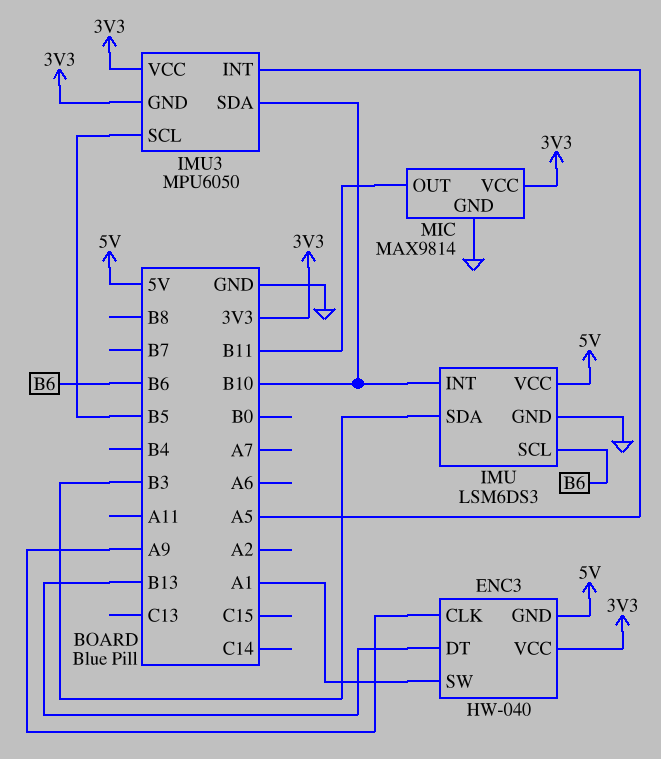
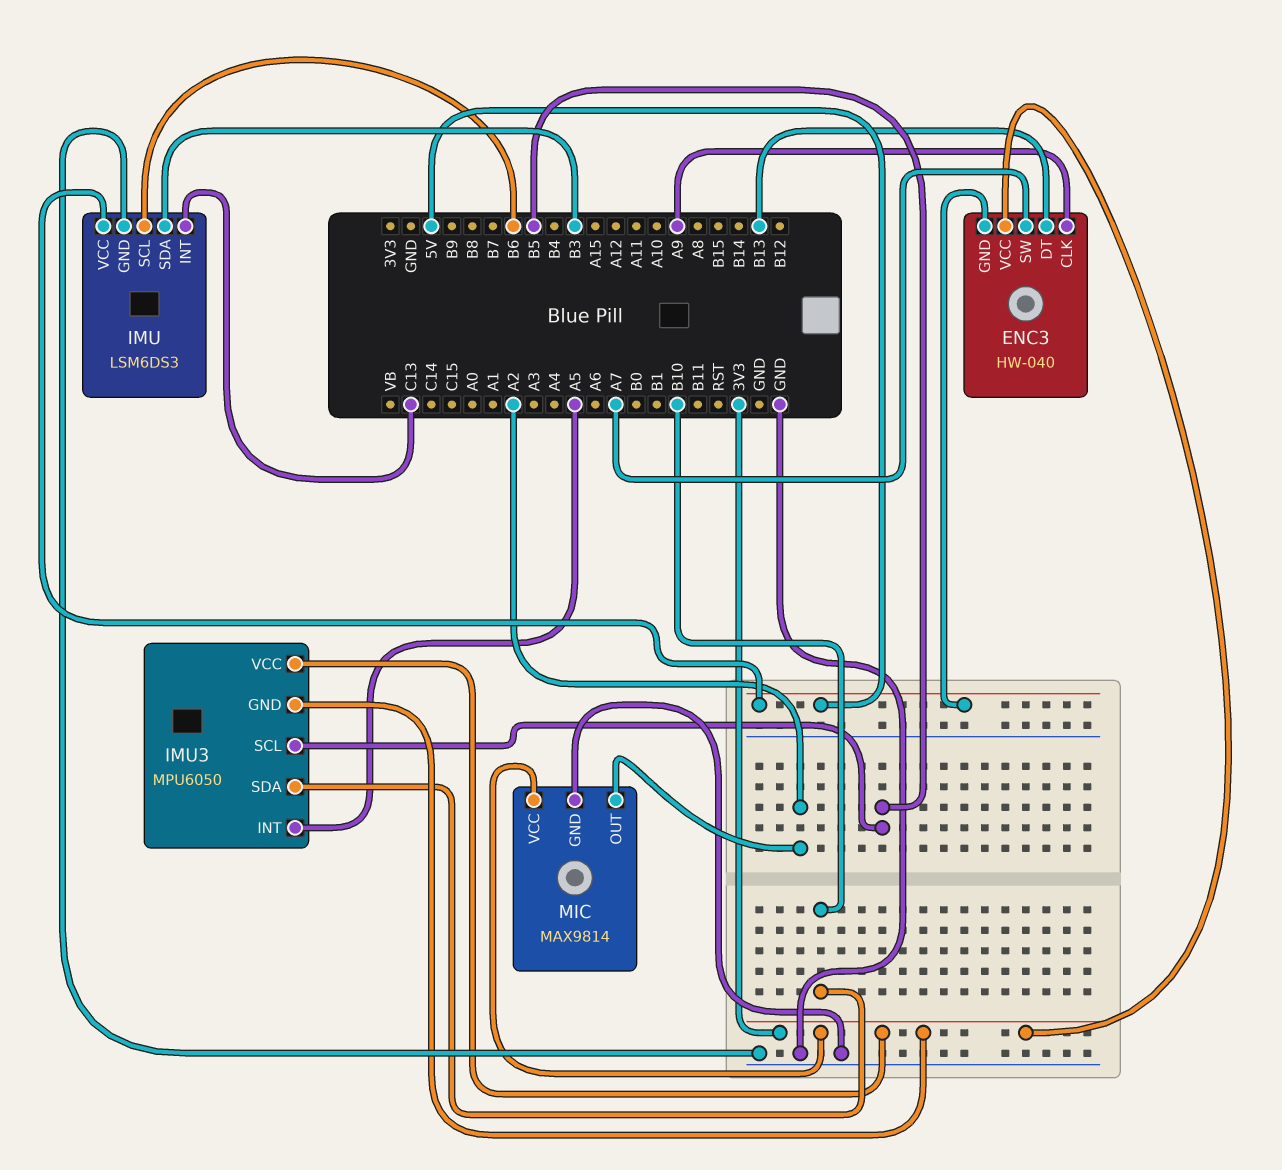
ENC3 pin SW: A1 -> A7
IMU pin INT: B10 -> C13
MIC pin OUT: B11 -> A2

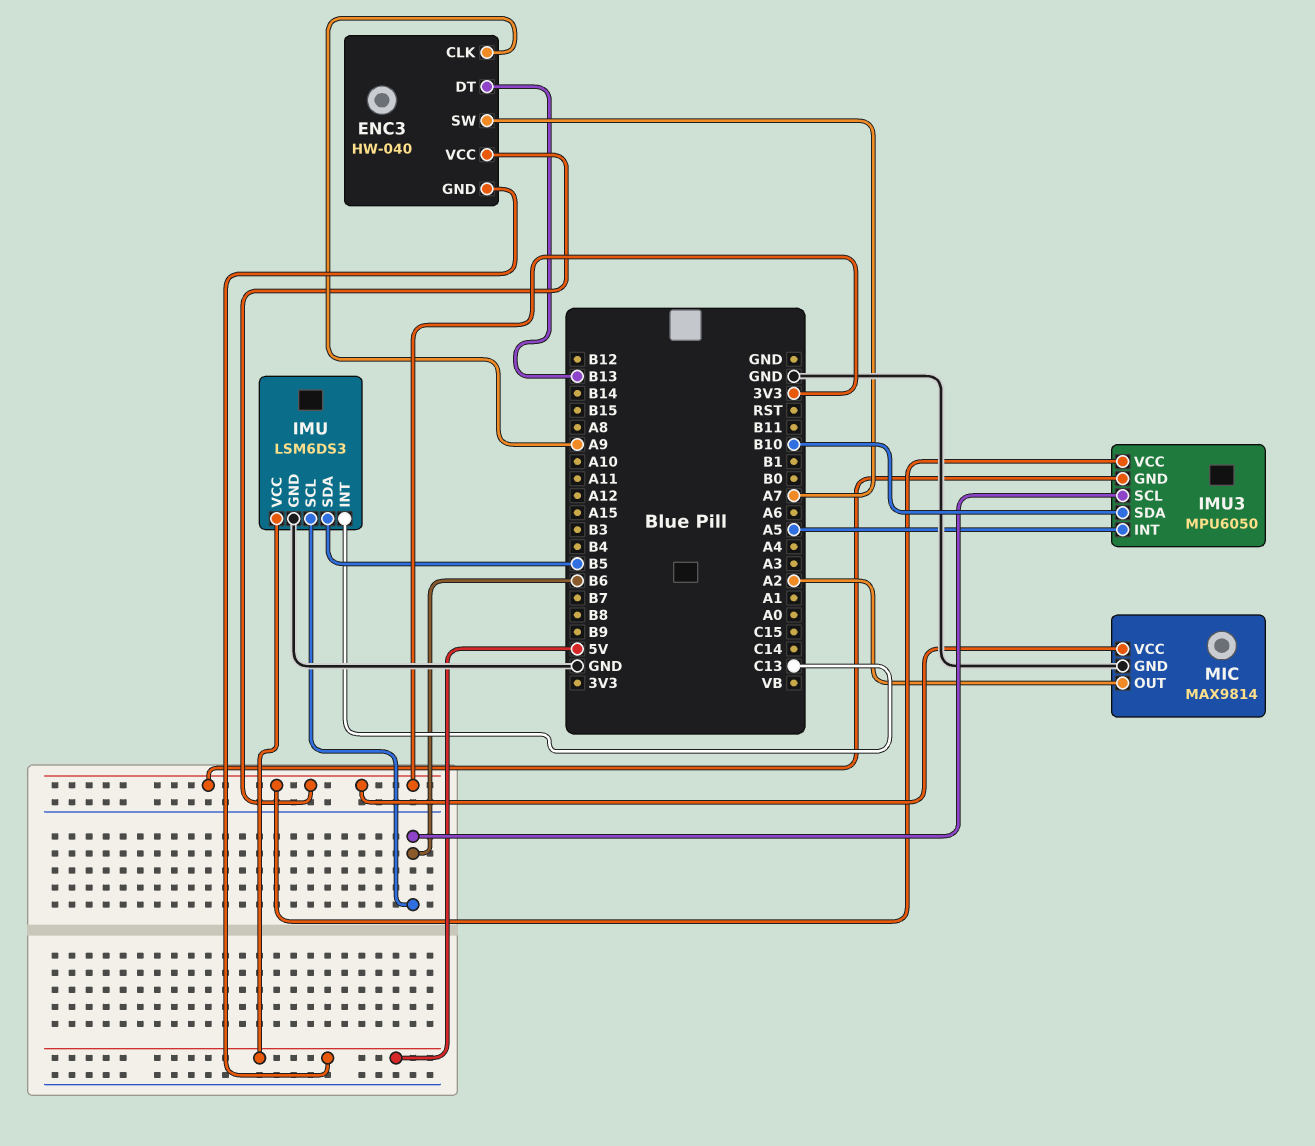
IMU pin SDA: B3 -> B5
IMU3 pin SCL: B5 -> B6

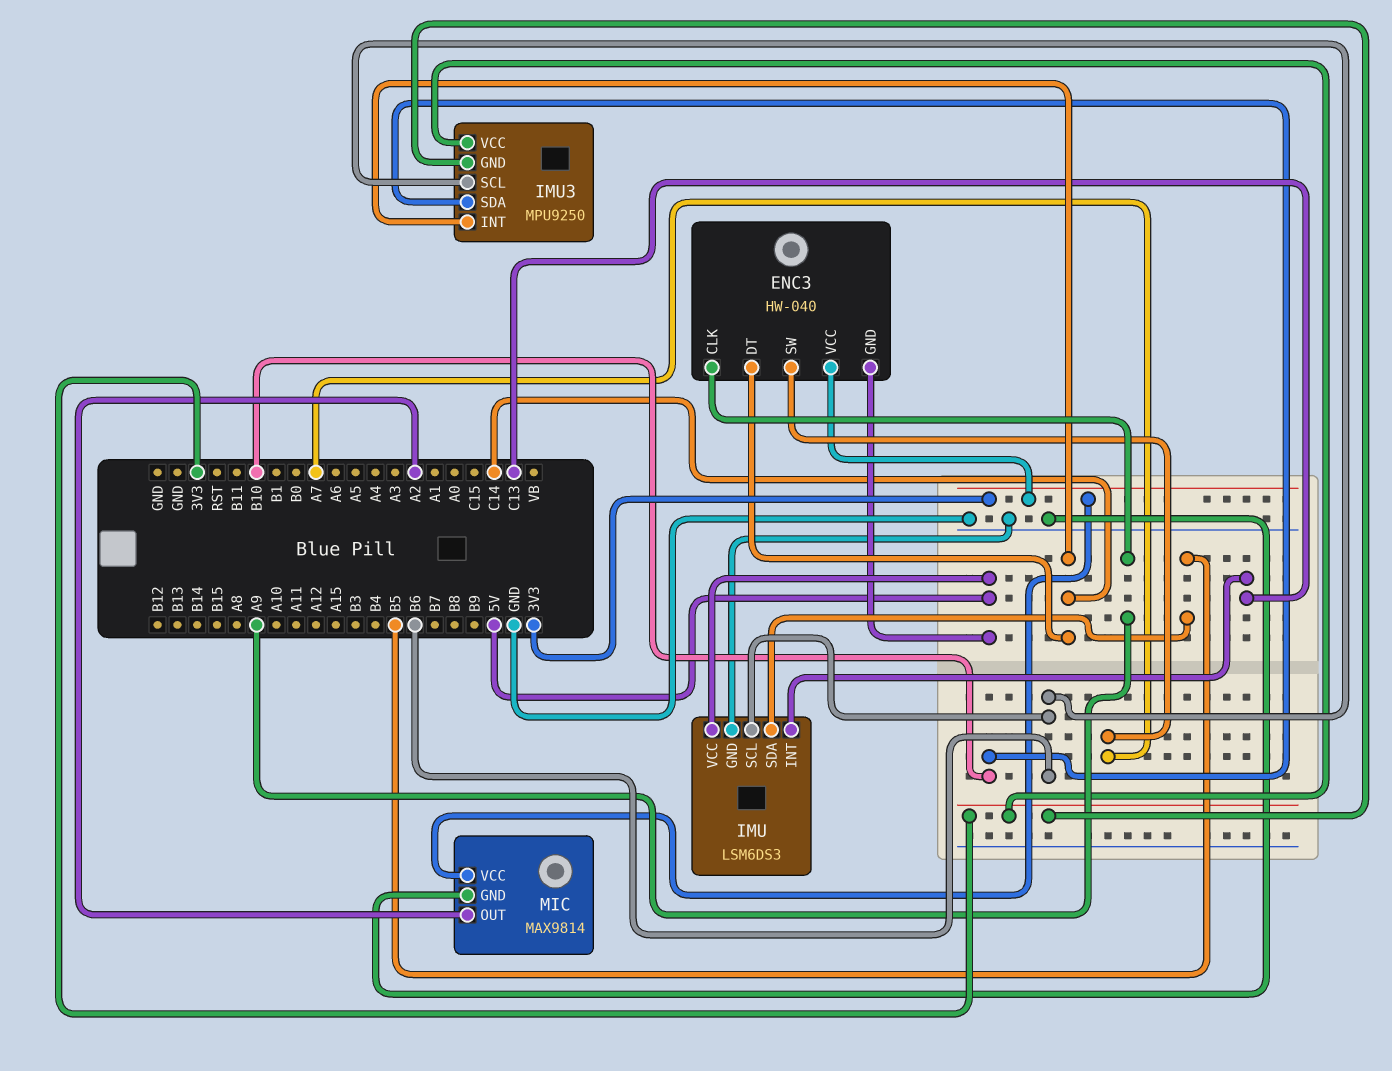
ENC3 pin DT: B13 -> C14
IMU3: MPU6050 -> MPU9250
IMU3 pin INT: A5 -> C14

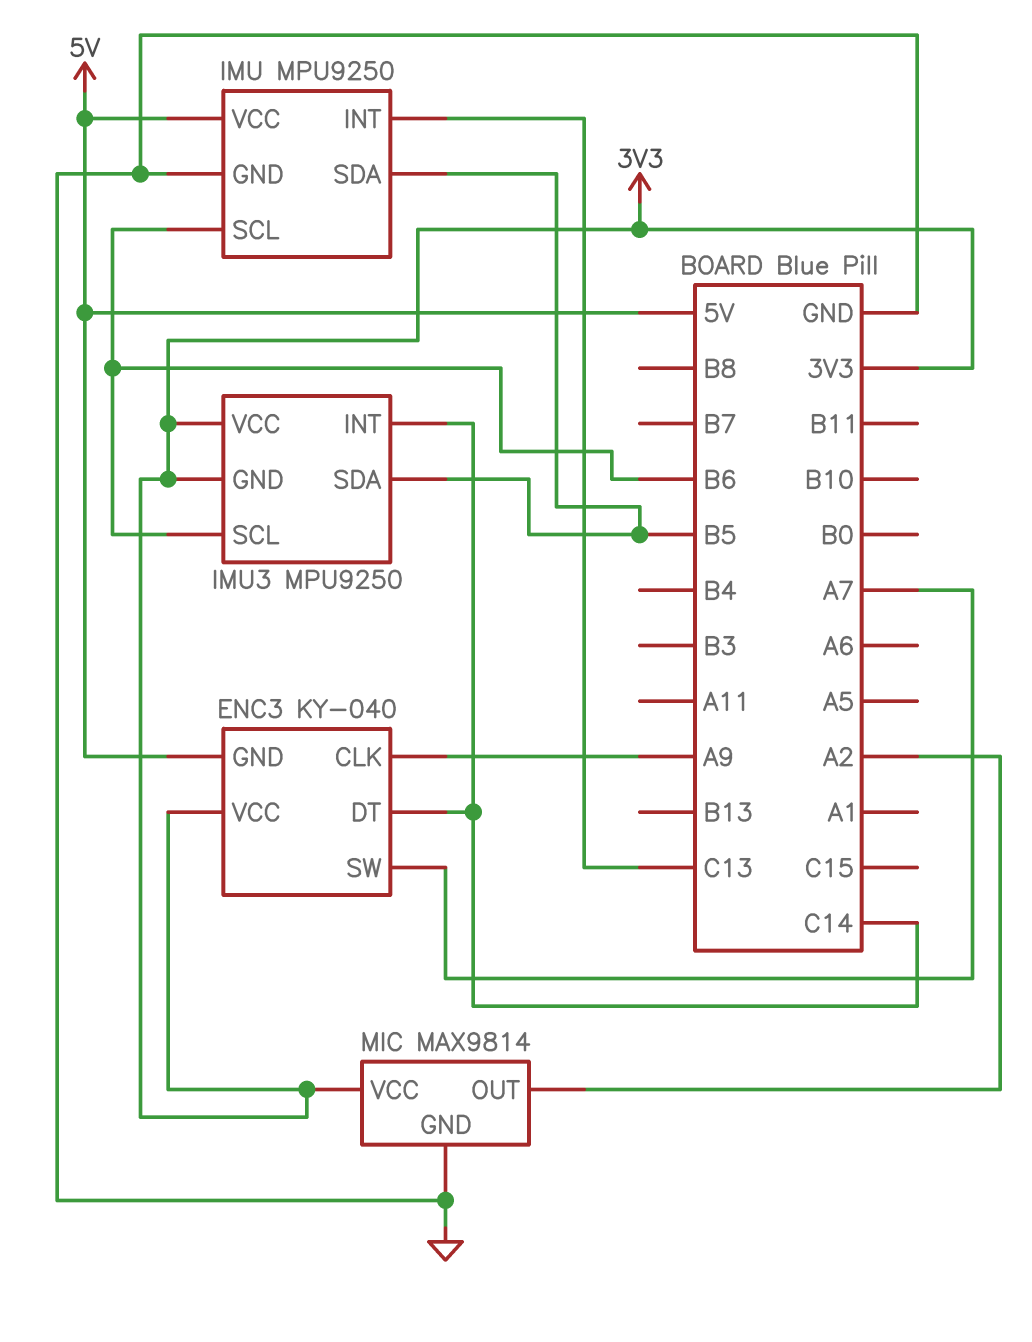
ENC3: HW-040 -> KY-040
IMU: LSM6DS3 -> MPU9250
IMU3 pin SDA: B10 -> B5

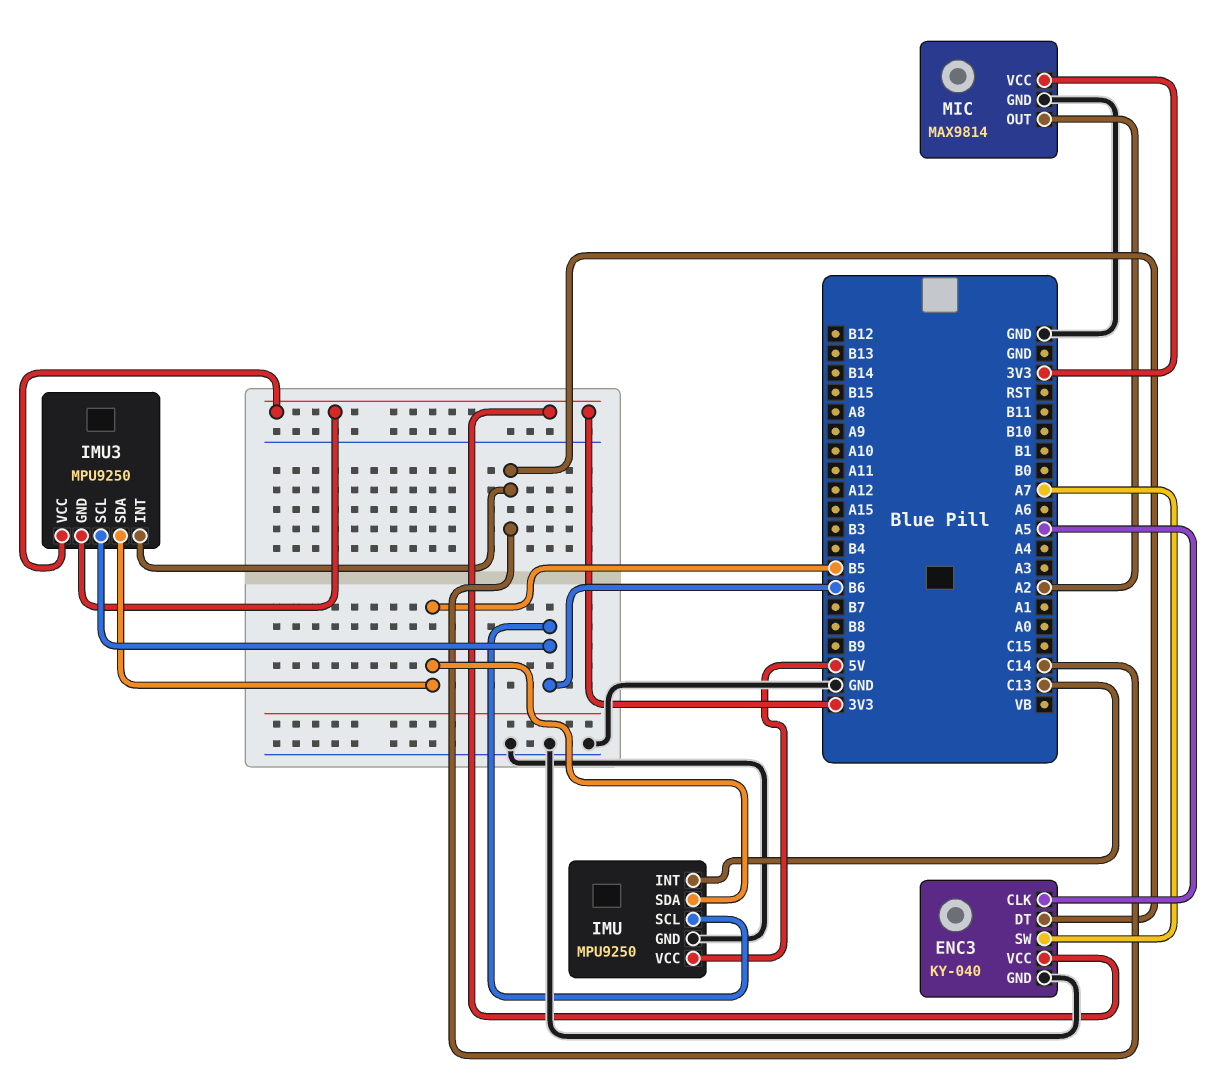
ENC3 pin CLK: A9 -> A5
ENC3 pin GND: 5V -> GND

